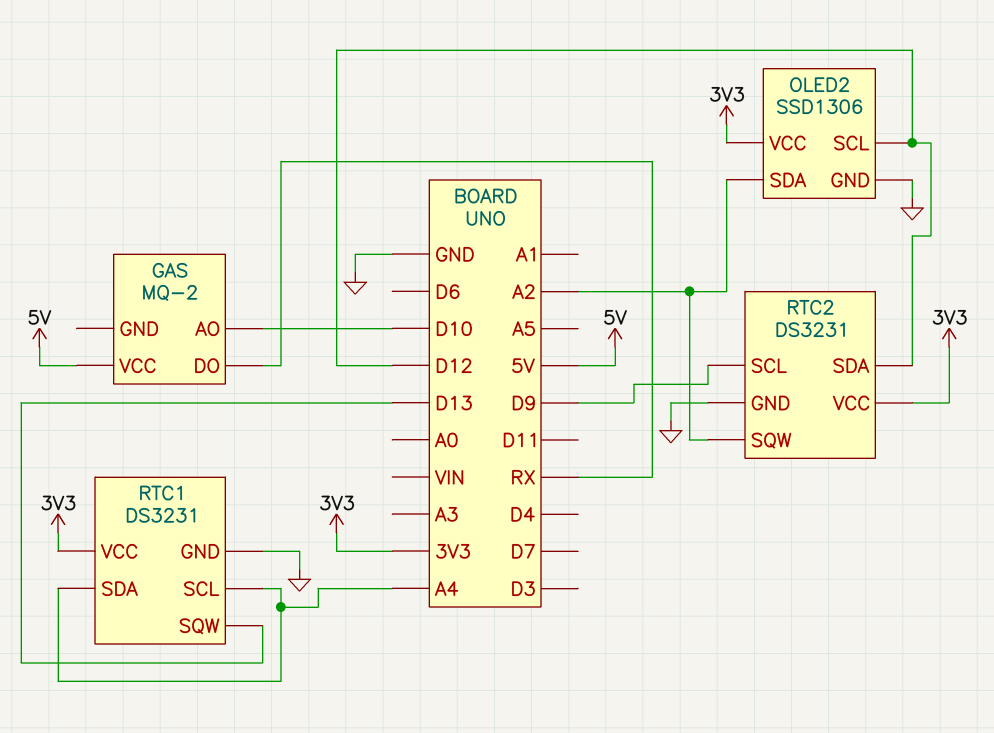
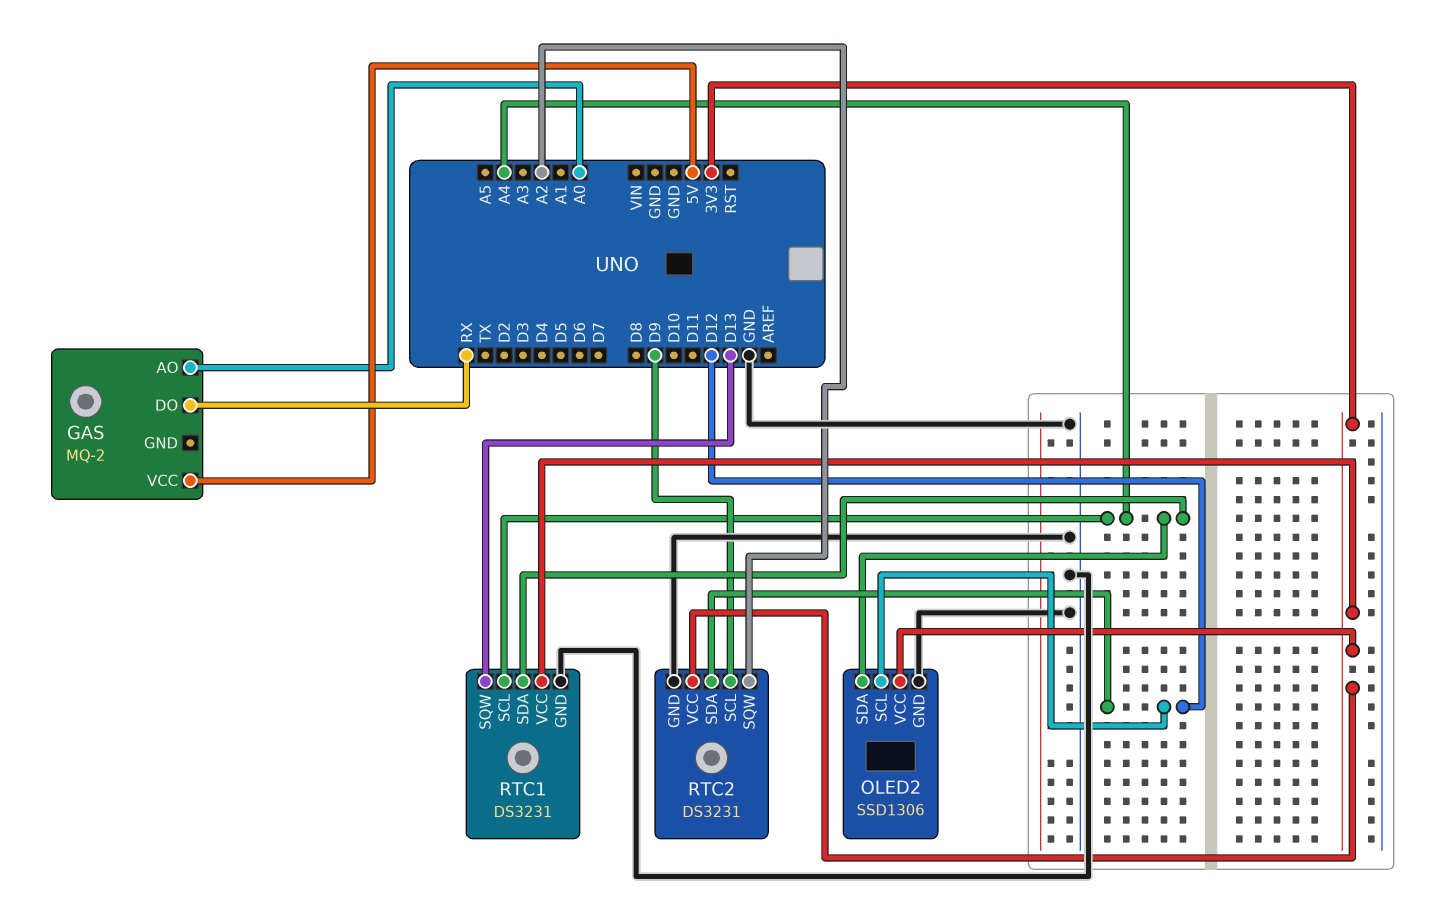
GAS pin AO: D10 -> A0
OLED2 pin SDA: A2 -> A4

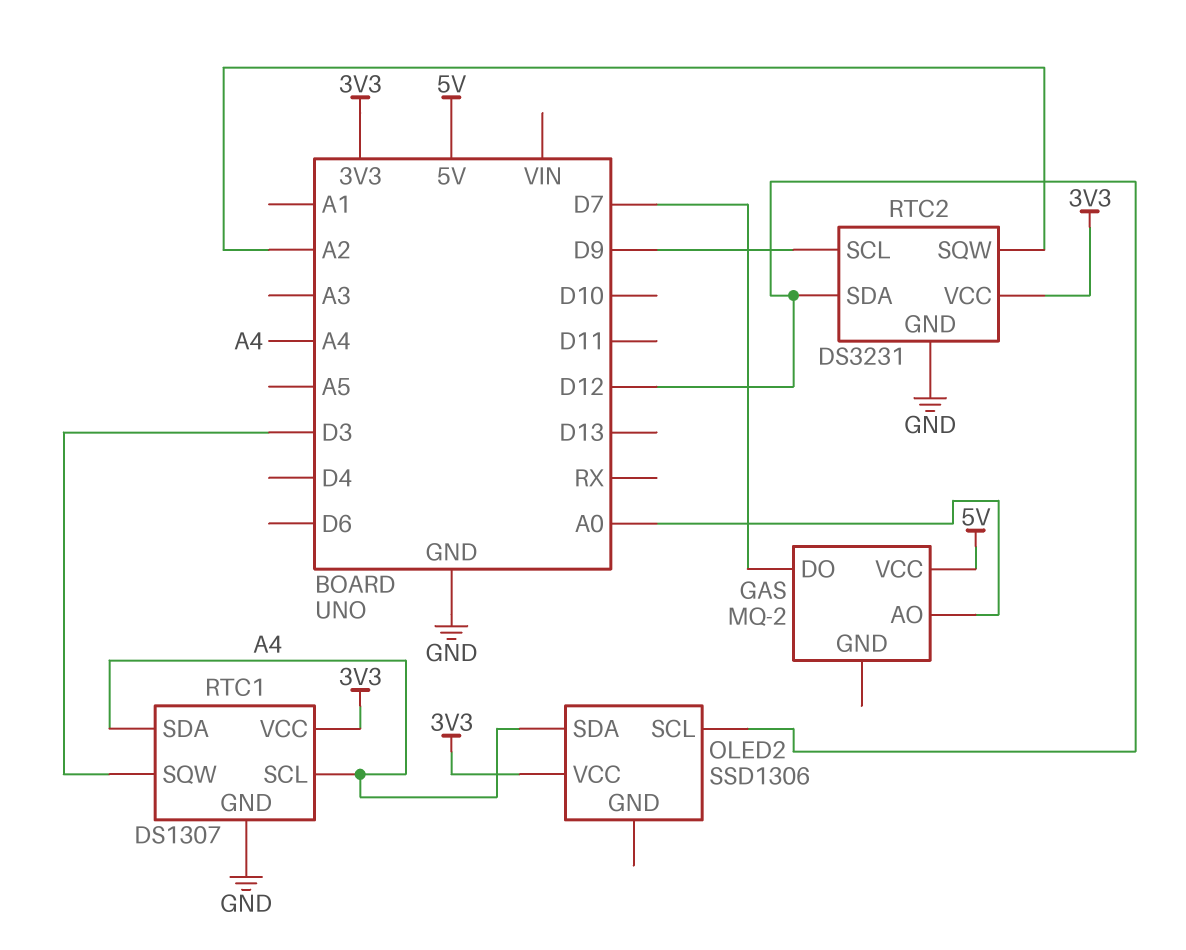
GAS pin DO: RX -> D7
OLED2 pin GND: GND -> none
RTC1: DS3231 -> DS1307
RTC1 pin SQW: D13 -> D3

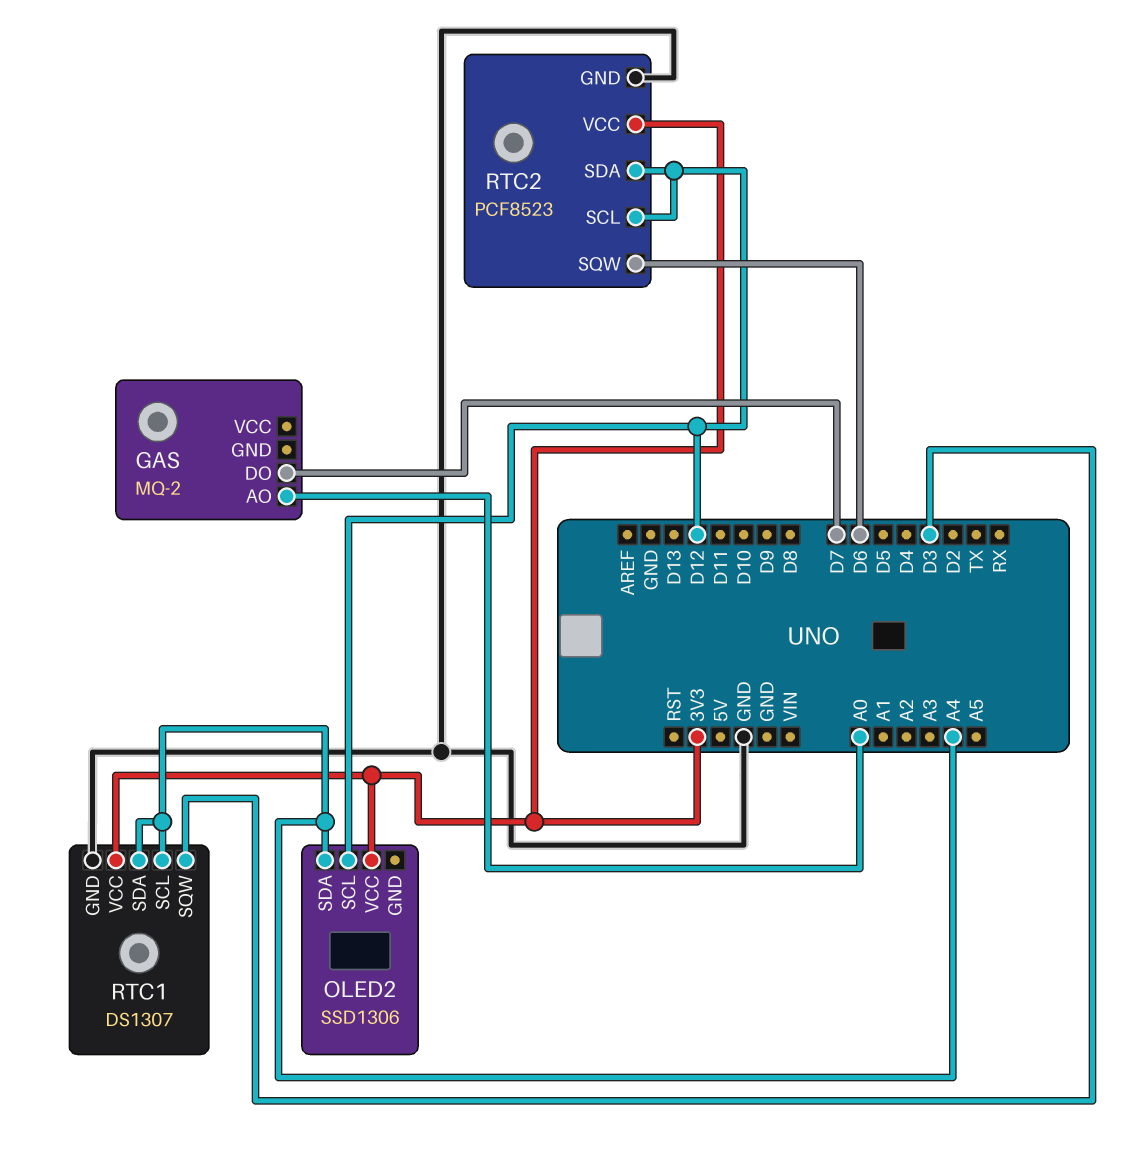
GAS pin VCC: 5V -> none
RTC2: DS3231 -> PCF8523
RTC2 pin SCL: D9 -> D12
RTC2 pin SQW: A2 -> D6

